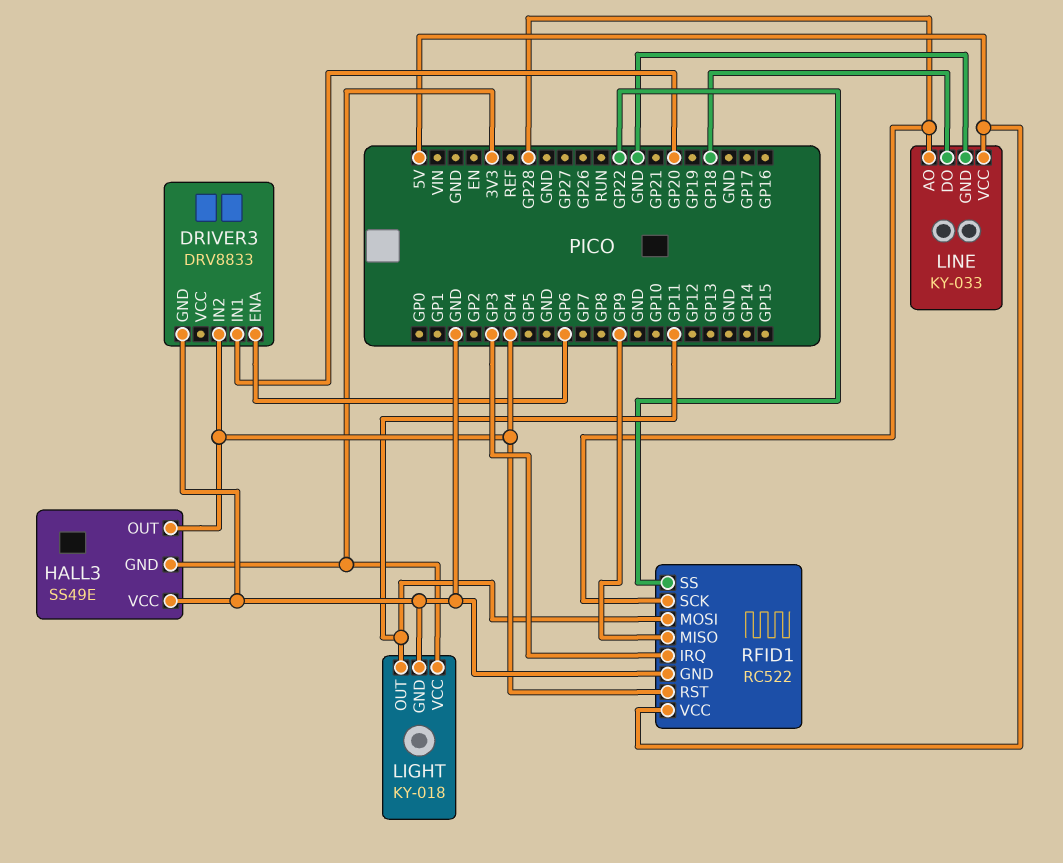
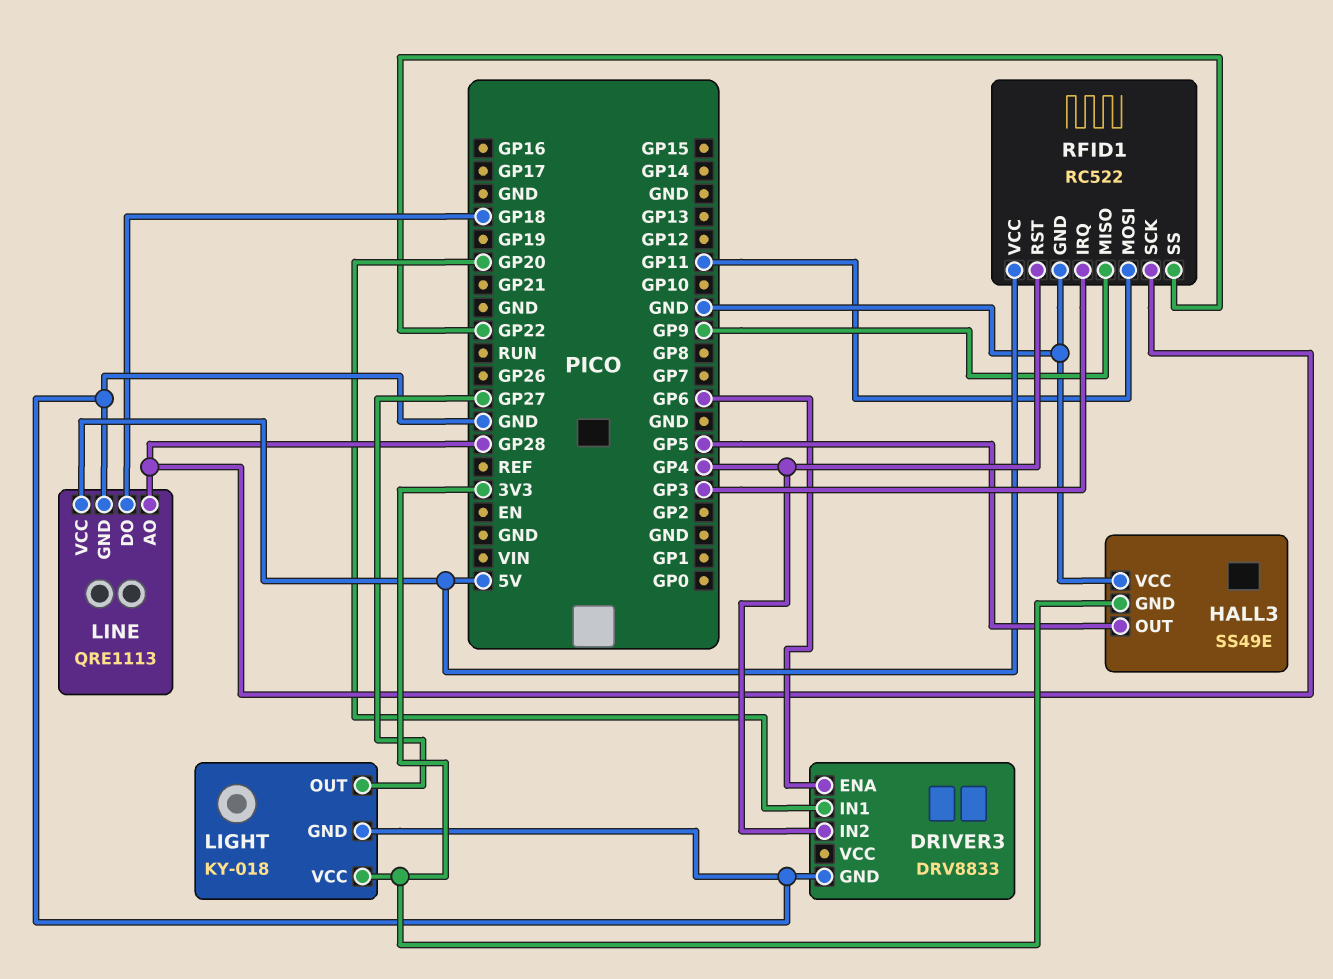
HALL3 pin OUT: GP4 -> GP5
LIGHT pin OUT: GP11 -> GP27
LINE: KY-033 -> QRE1113

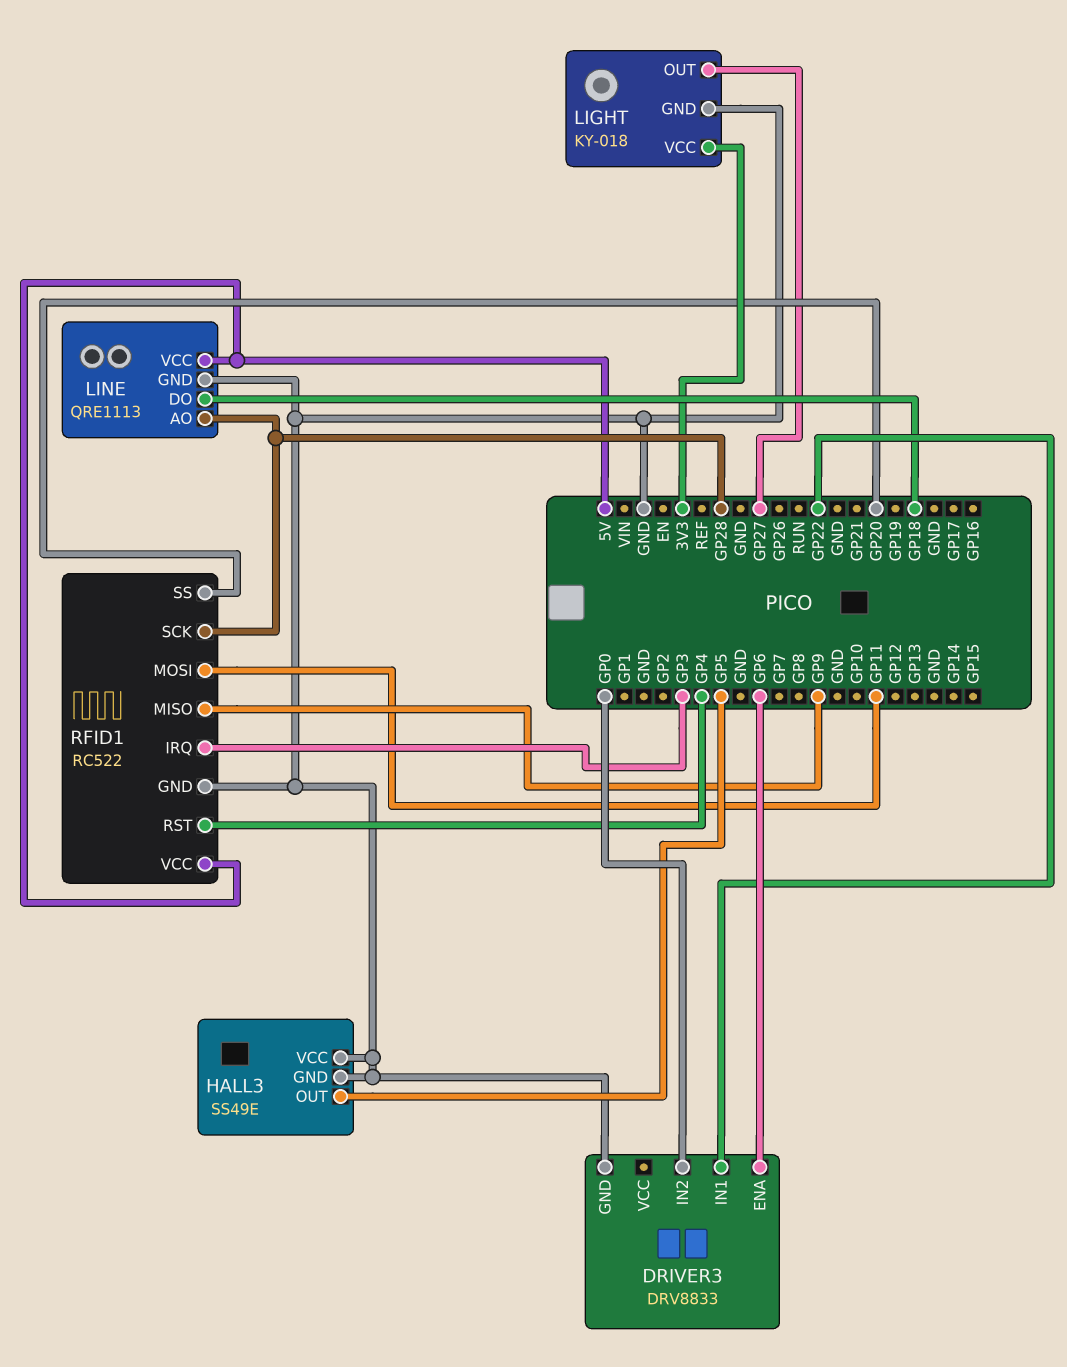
DRIVER3 pin IN1: GP20 -> GP22
DRIVER3 pin IN2: GP4 -> GP0
HALL3 pin GND: 3V3 -> GND
RFID1 pin SS: GP22 -> GP20

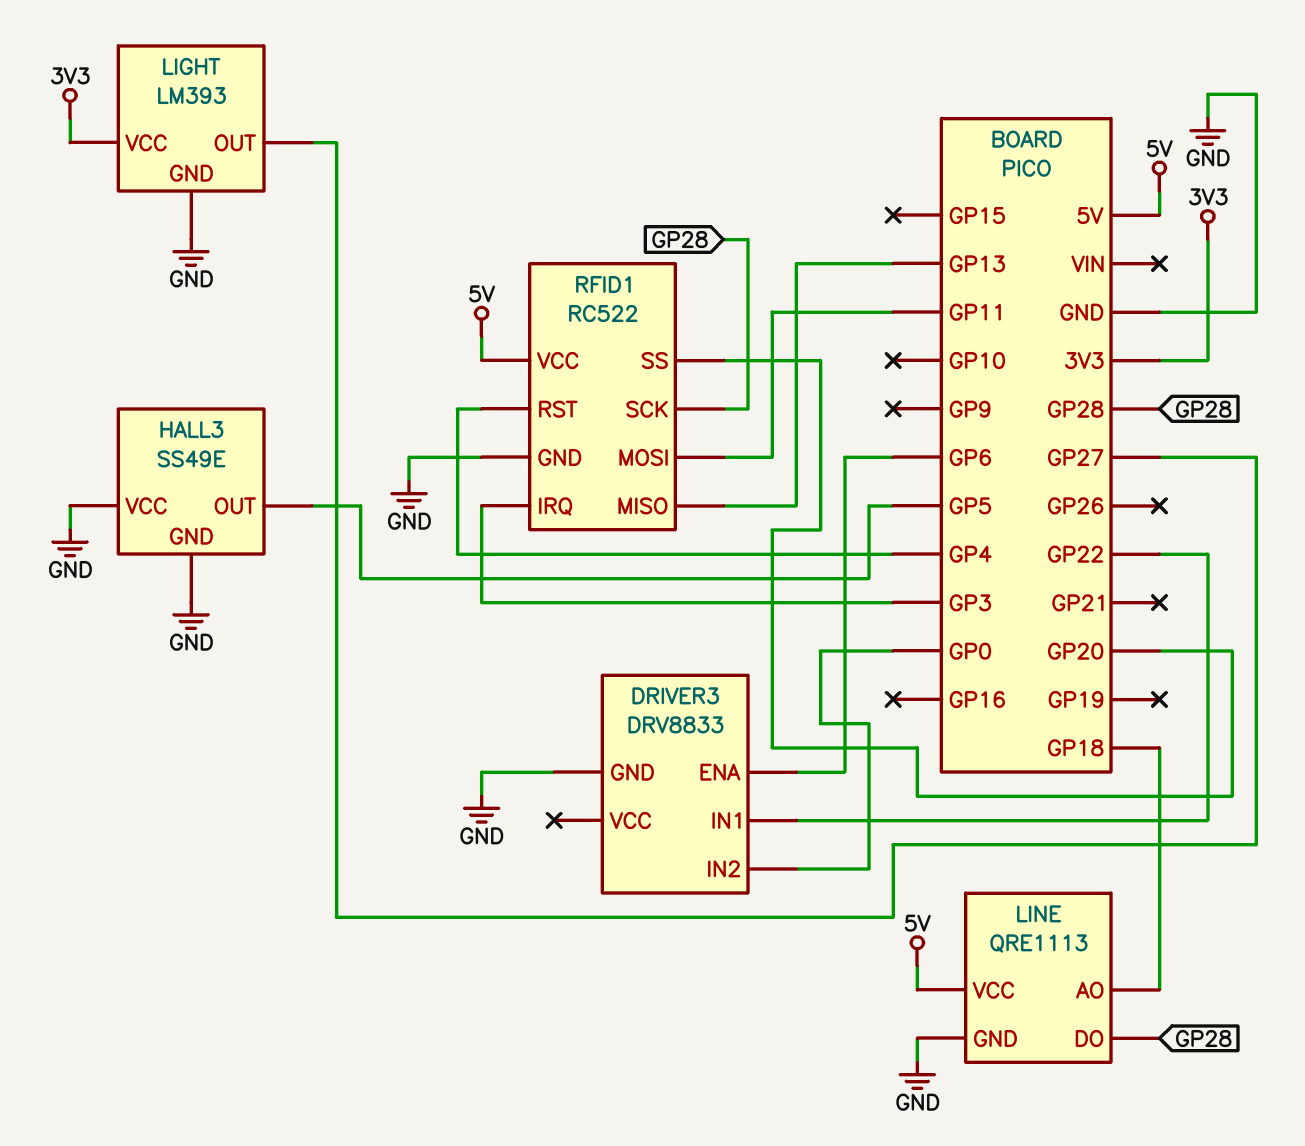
LIGHT: KY-018 -> LM393
LINE pin AO: GP28 -> GP18
LINE pin DO: GP18 -> GP28
RFID1 pin MISO: GP9 -> GP13

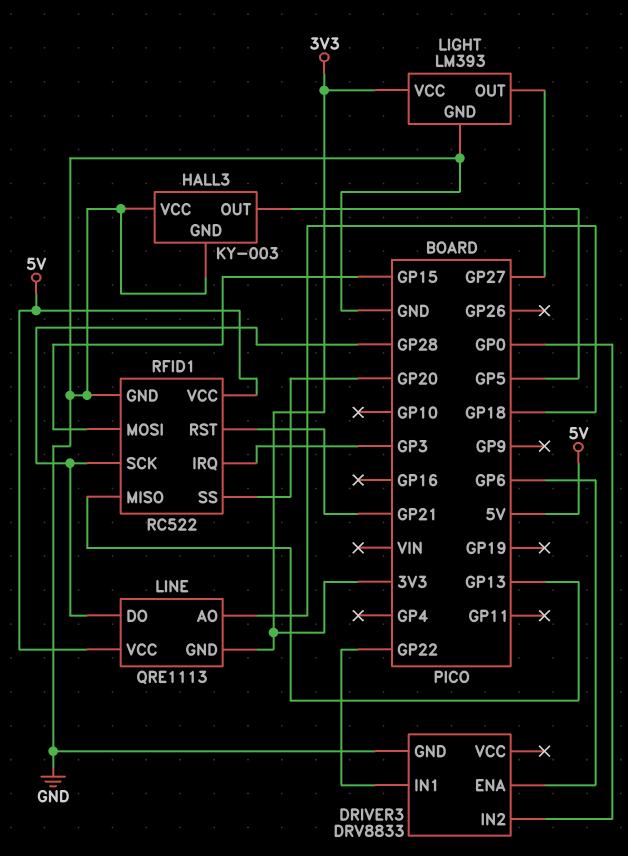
HALL3: SS49E -> KY-003
LINE pin GND: GND -> 3V3
RFID1 pin MOSI: GP11 -> GP15
RFID1 pin RST: GP4 -> GP21

